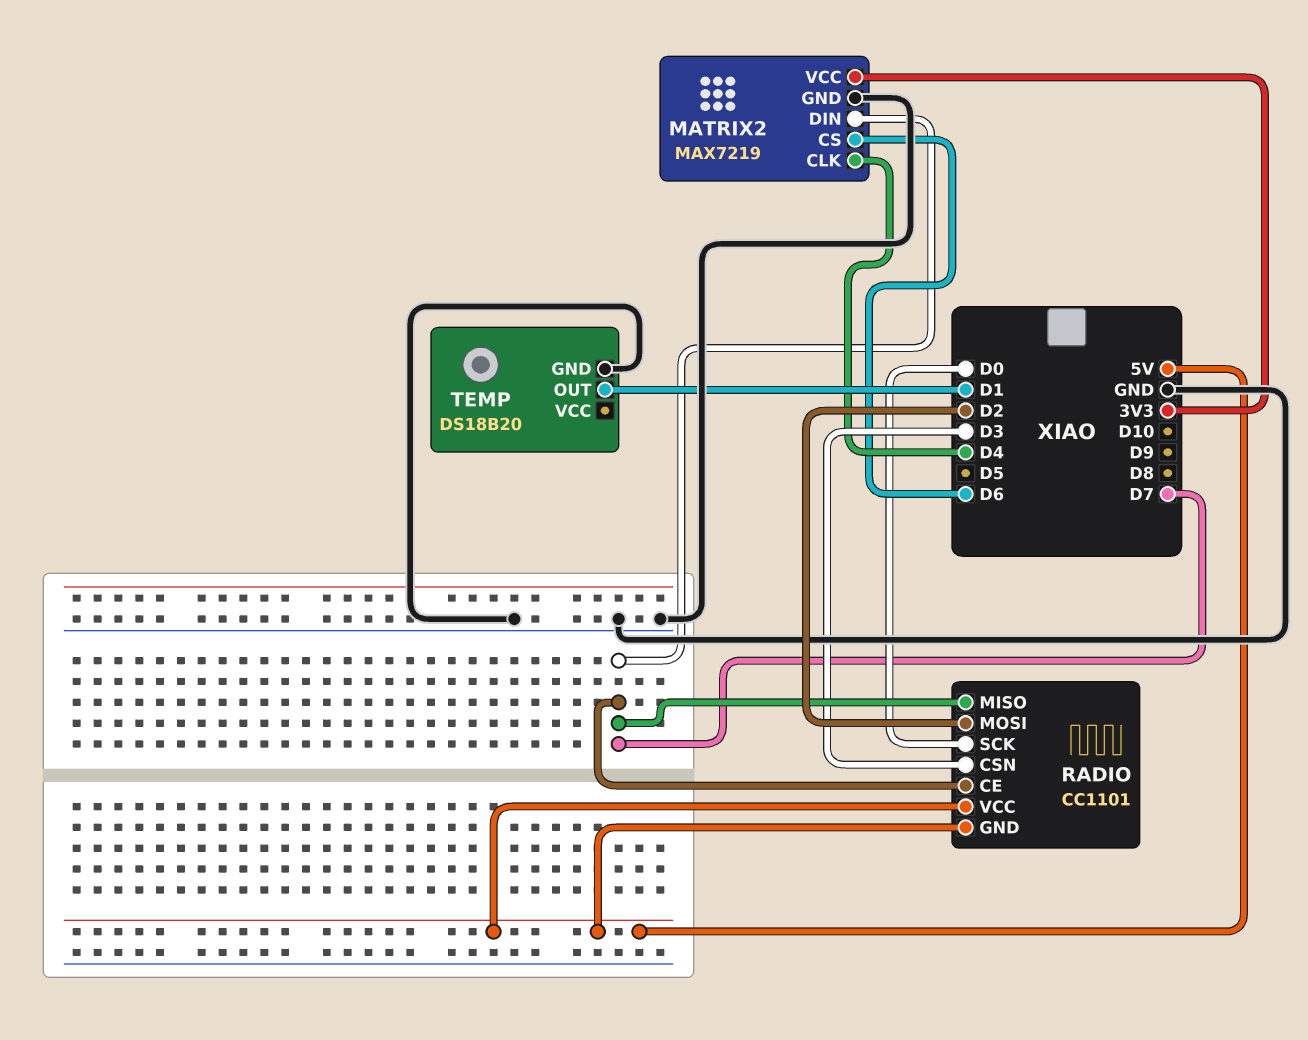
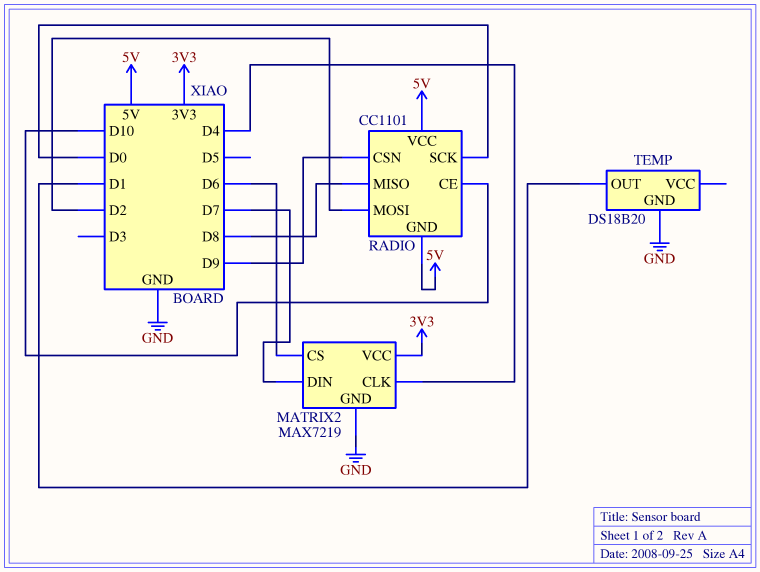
RADIO pin CE: D7 -> D10
RADIO pin CSN: D3 -> D9
RADIO pin MISO: D7 -> D8

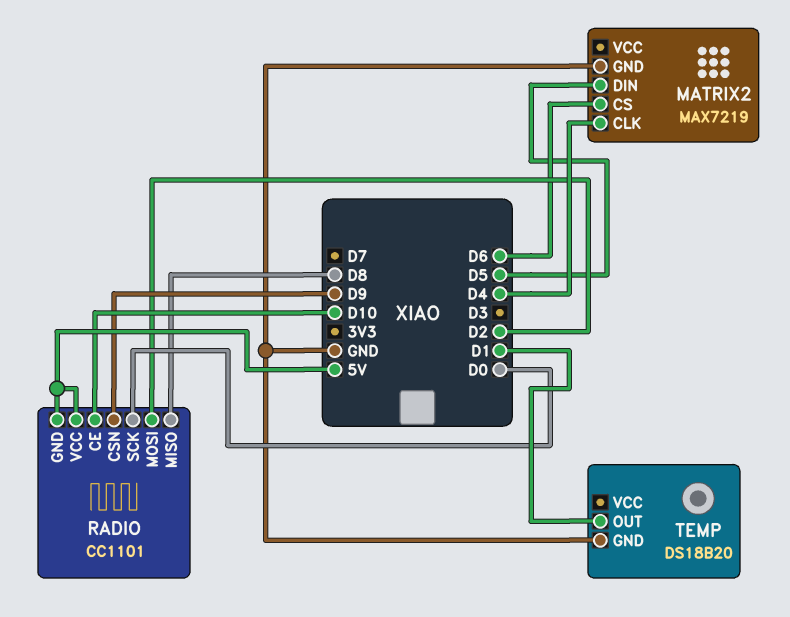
MATRIX2 pin DIN: D7 -> D5
MATRIX2 pin VCC: 3V3 -> none

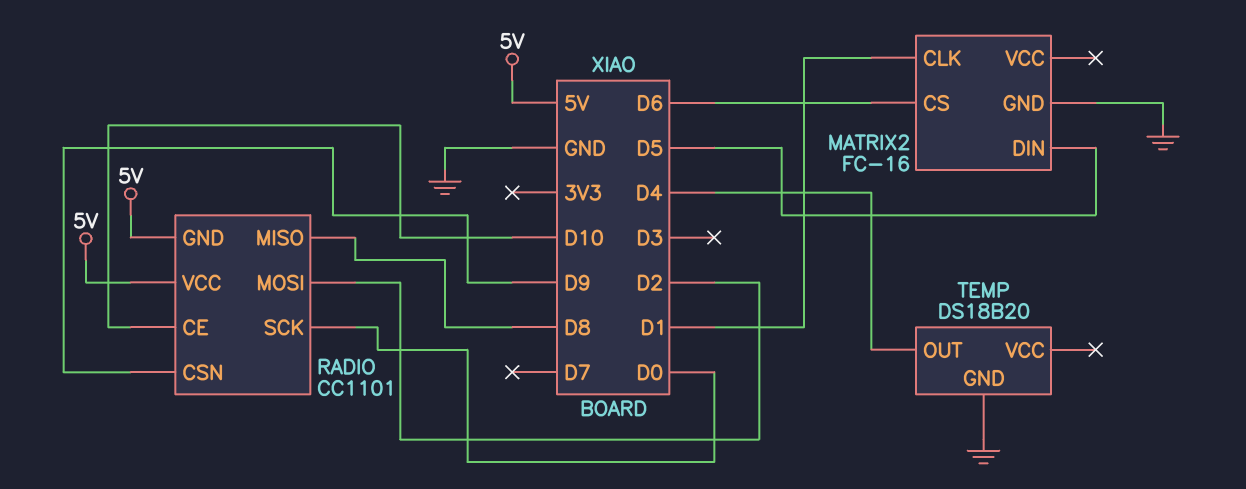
MATRIX2: MAX7219 -> FC-16
MATRIX2 pin CLK: D4 -> D1
TEMP pin OUT: D1 -> D4

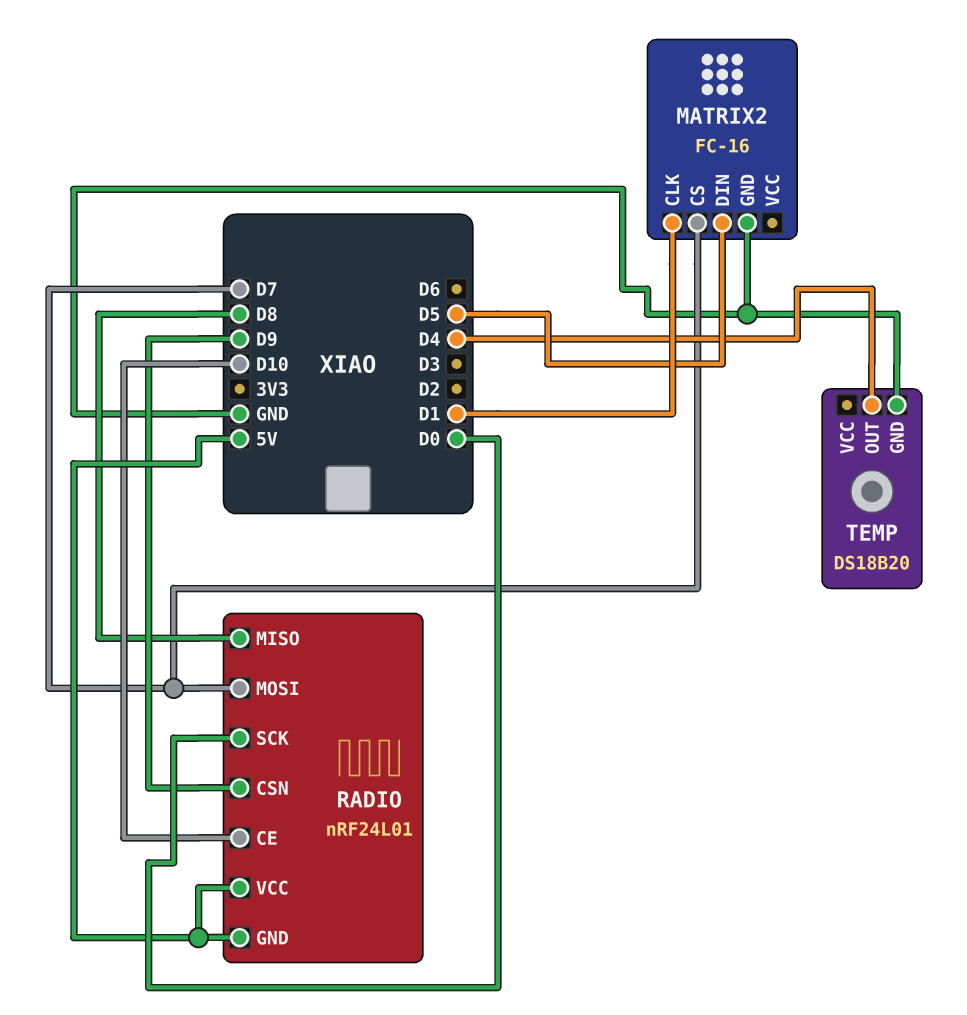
MATRIX2 pin CS: D6 -> D7
RADIO: CC1101 -> nRF24L01
RADIO pin MOSI: D2 -> D7

